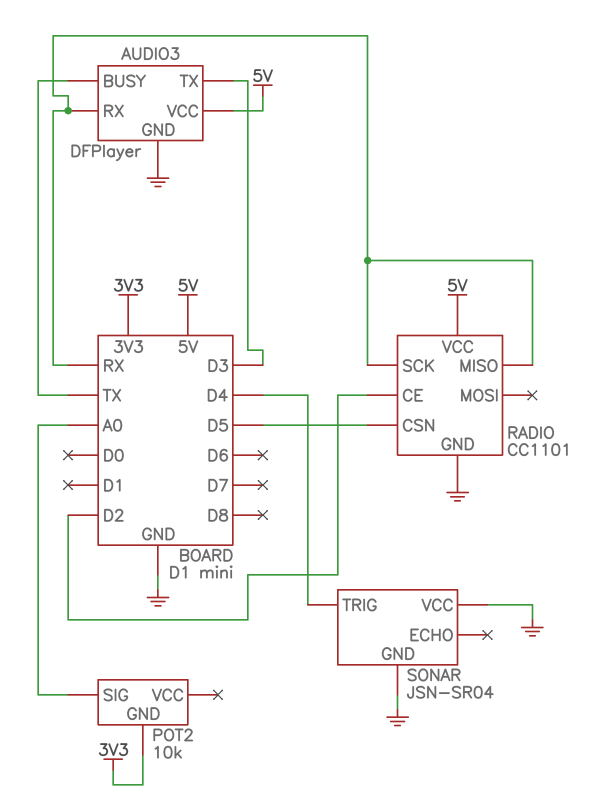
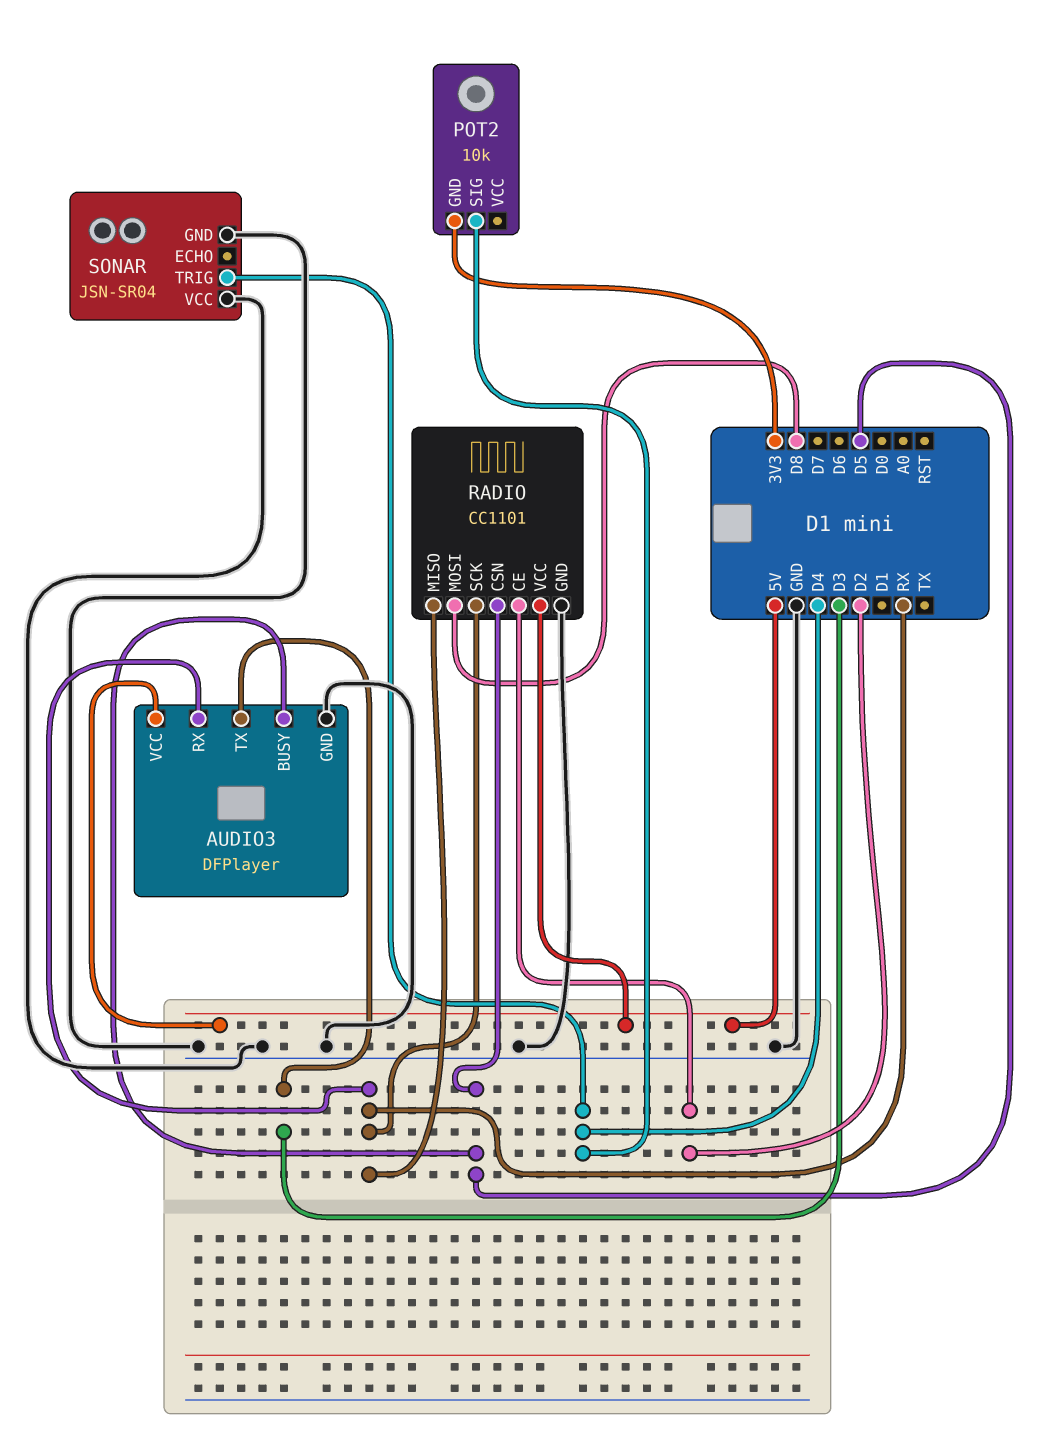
AUDIO3 pin BUSY: TX -> D5
POT2 pin SIG: A0 -> D4
RADIO pin MOSI: none -> D8

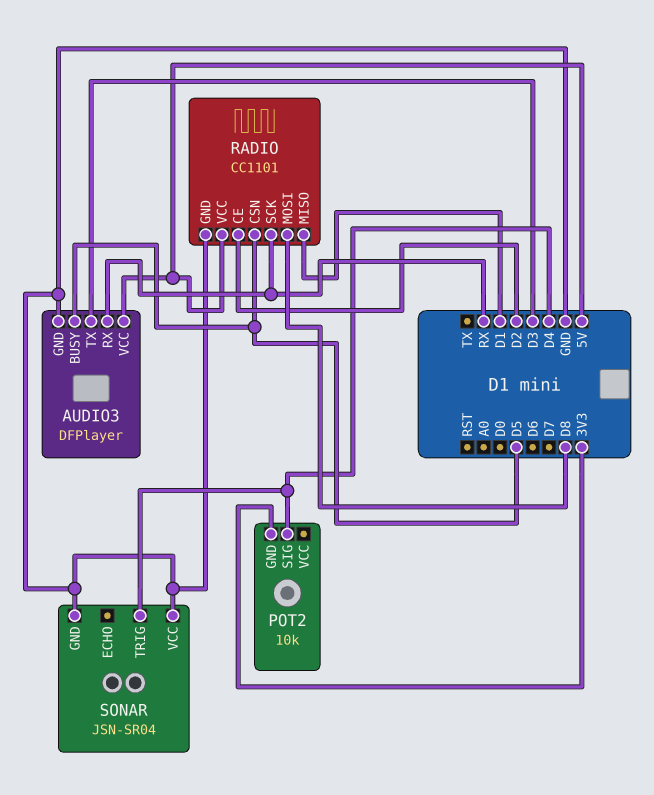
RADIO pin MISO: RX -> D1

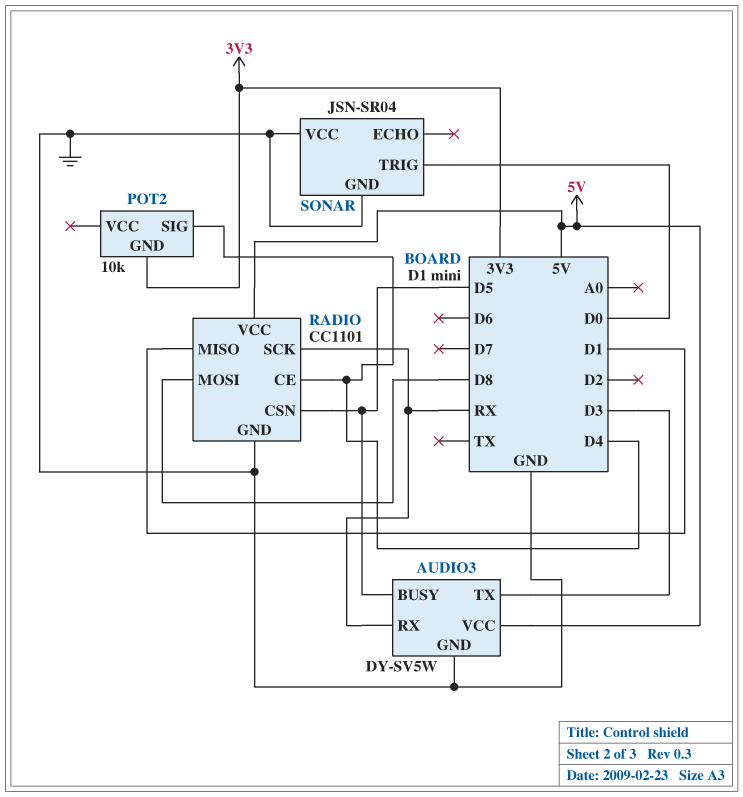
AUDIO3: DFPlayer -> DY-SV5W
RADIO pin CE: D2 -> D4
SONAR pin TRIG: D4 -> D0

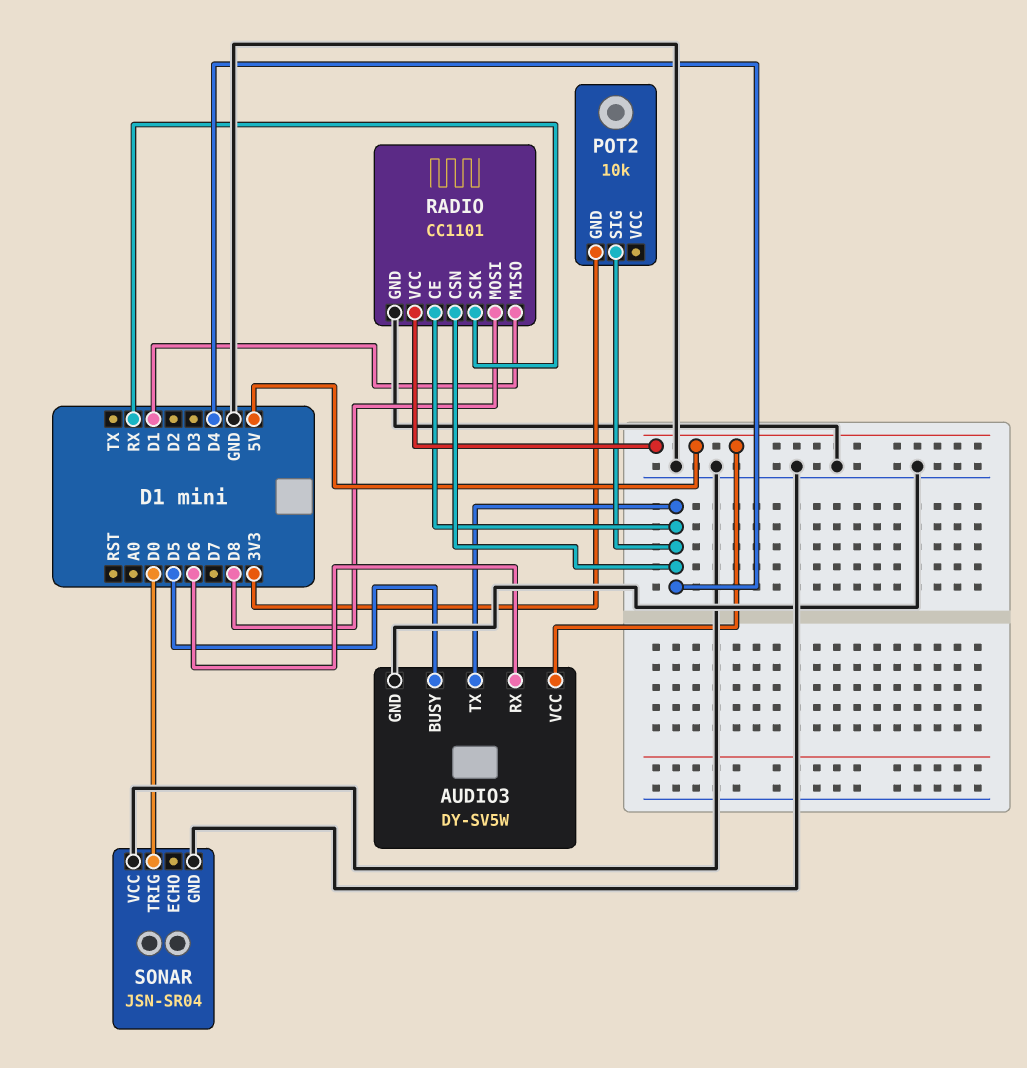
AUDIO3 pin RX: RX -> D6
AUDIO3 pin TX: D3 -> D4
RADIO pin CSN: D5 -> D4

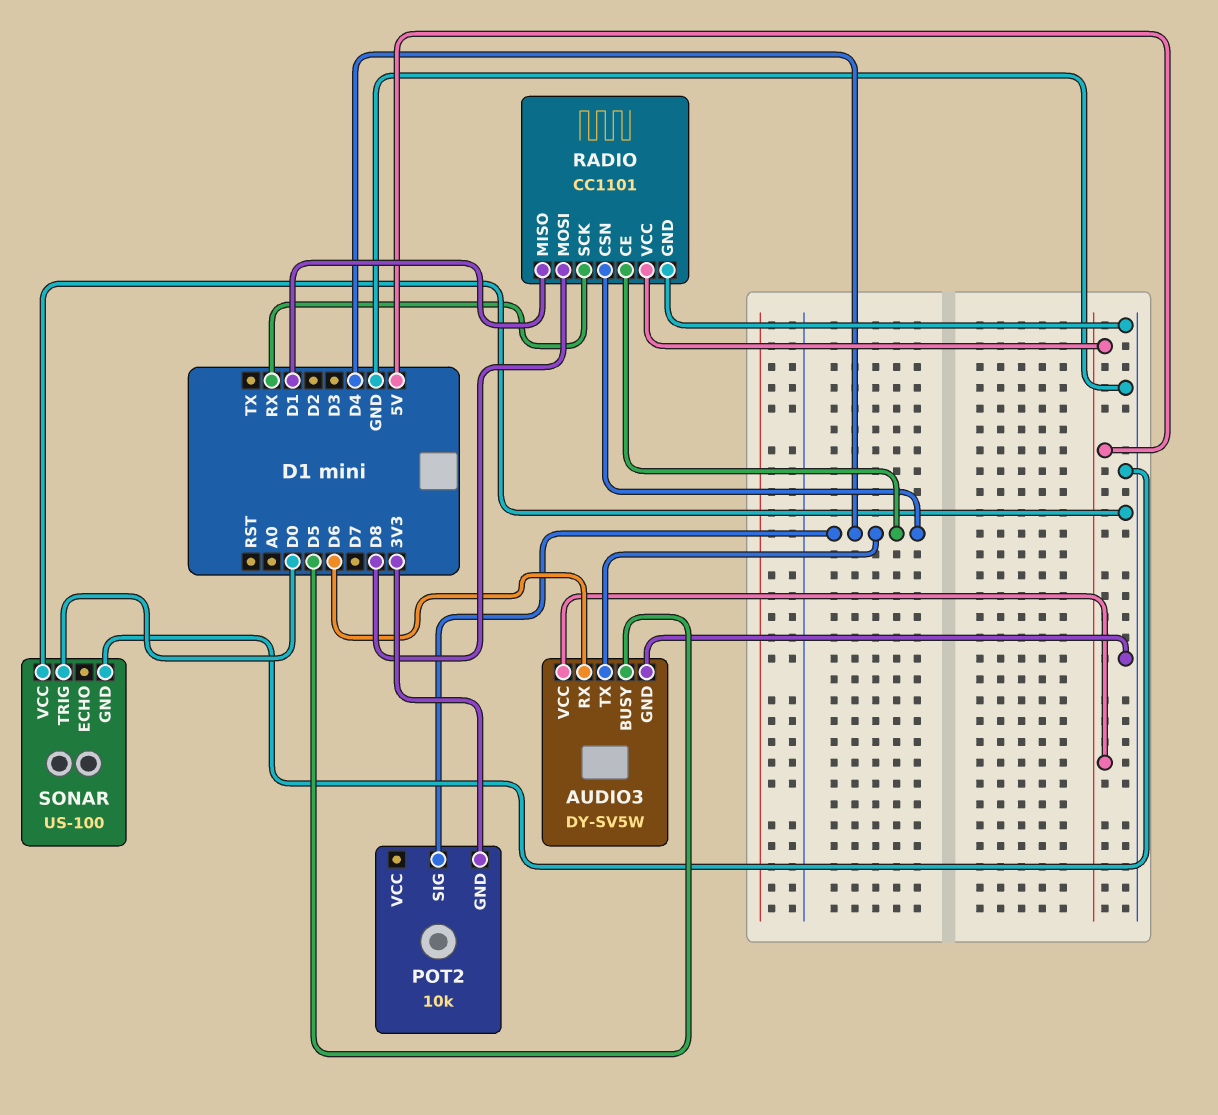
SONAR: JSN-SR04 -> US-100

